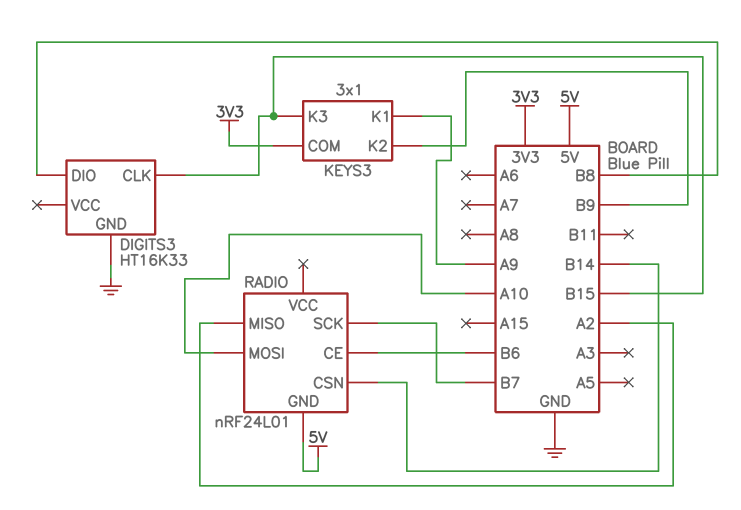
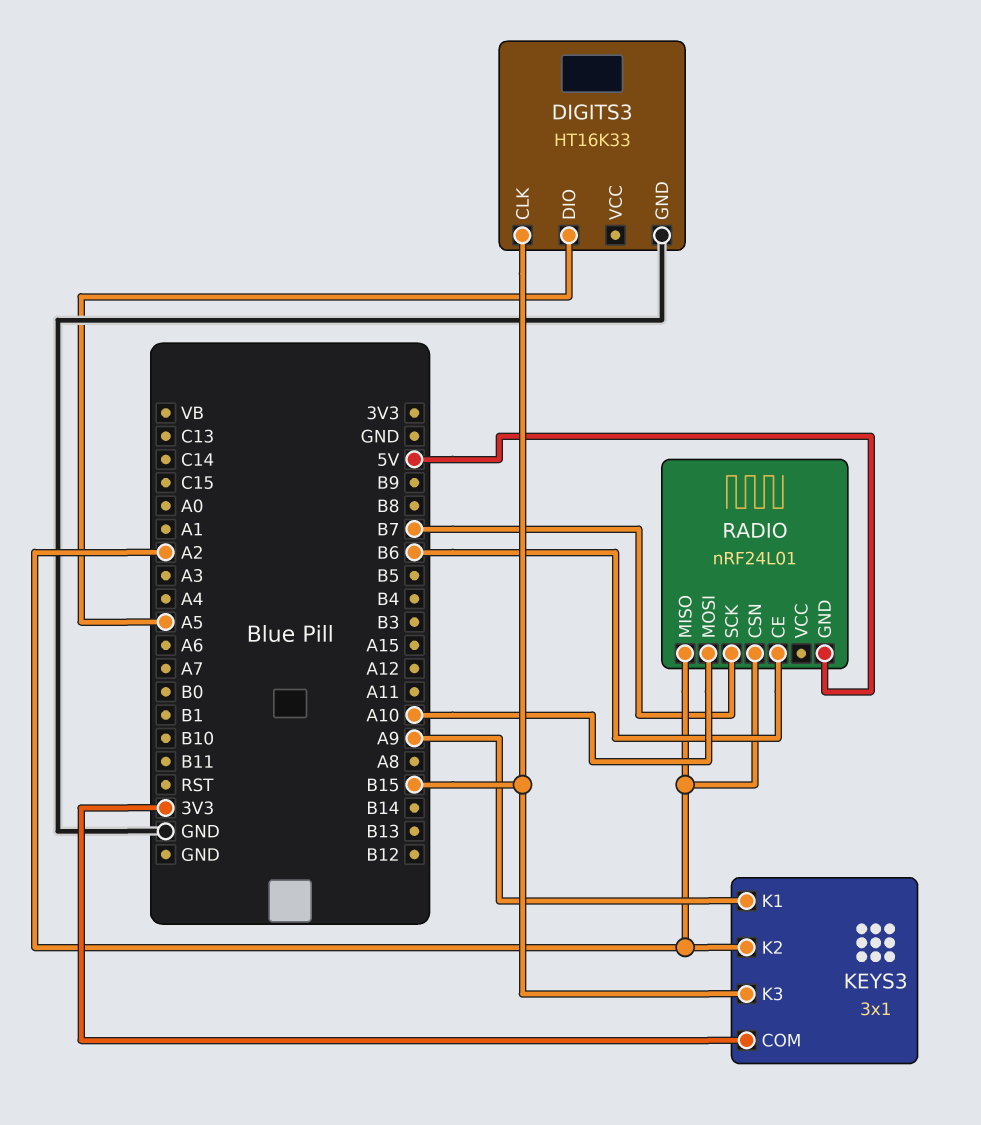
DIGITS3 pin DIO: B8 -> A5
KEYS3 pin K2: B9 -> A2
RADIO pin CSN: B14 -> A2

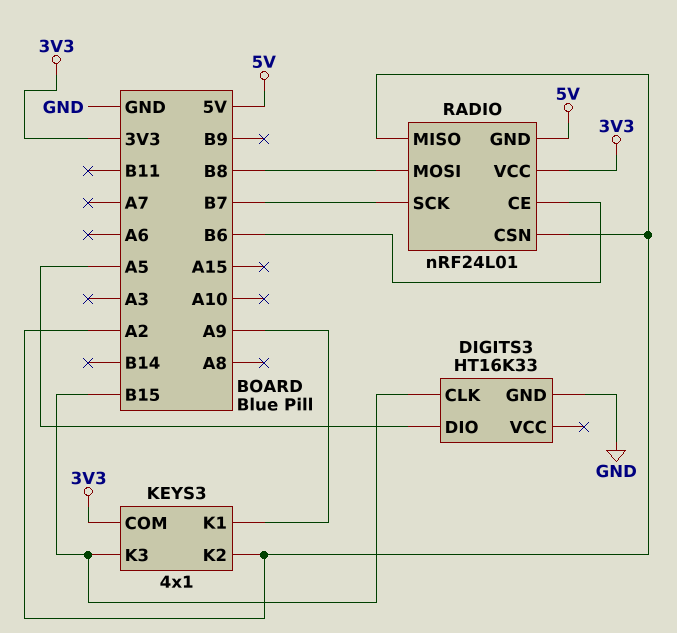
KEYS3: 3x1 -> 4x1
RADIO pin MOSI: A10 -> B8
RADIO pin VCC: none -> 3V3

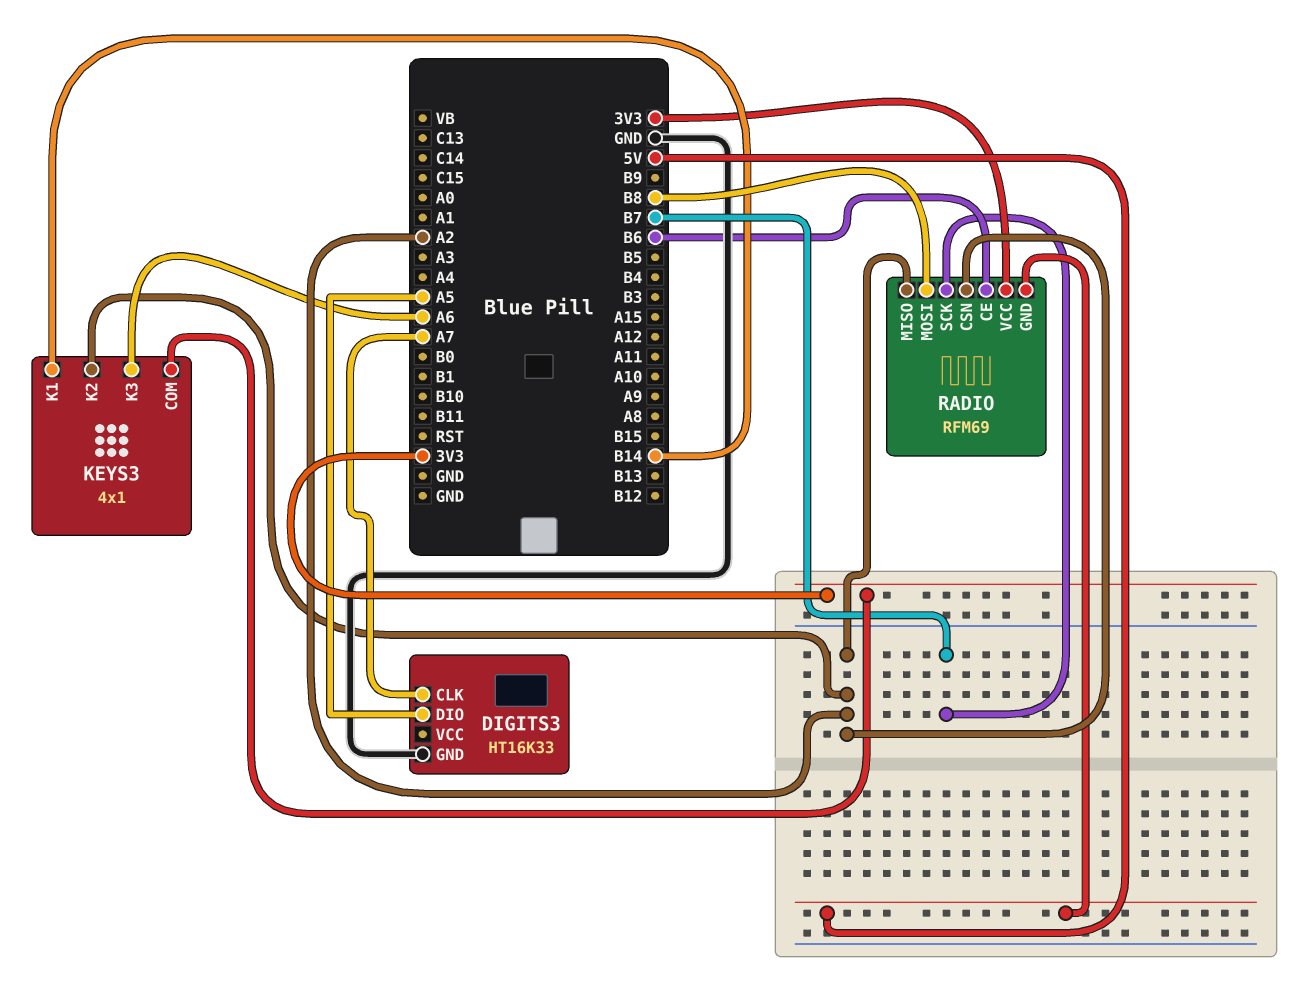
DIGITS3 pin CLK: B15 -> A7
KEYS3 pin K1: A9 -> B14
KEYS3 pin K3: B15 -> A6
RADIO: nRF24L01 -> RFM69

